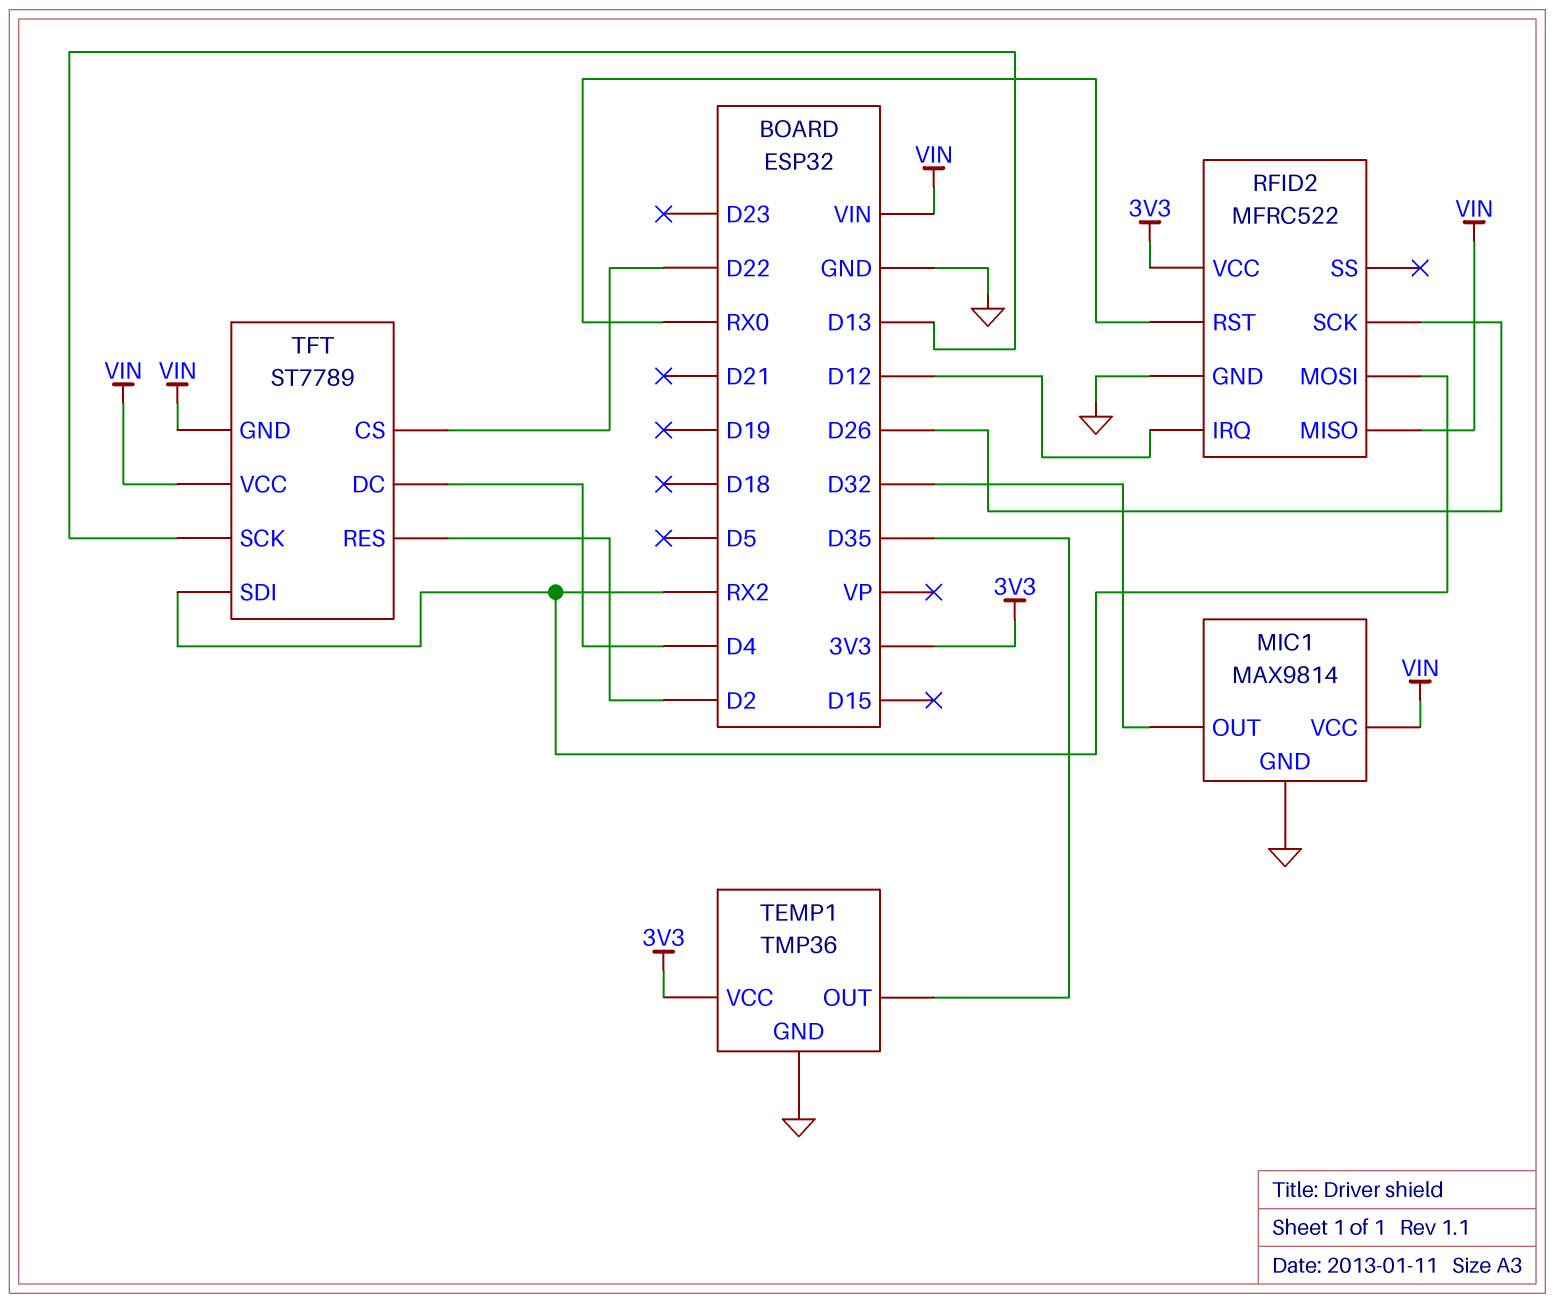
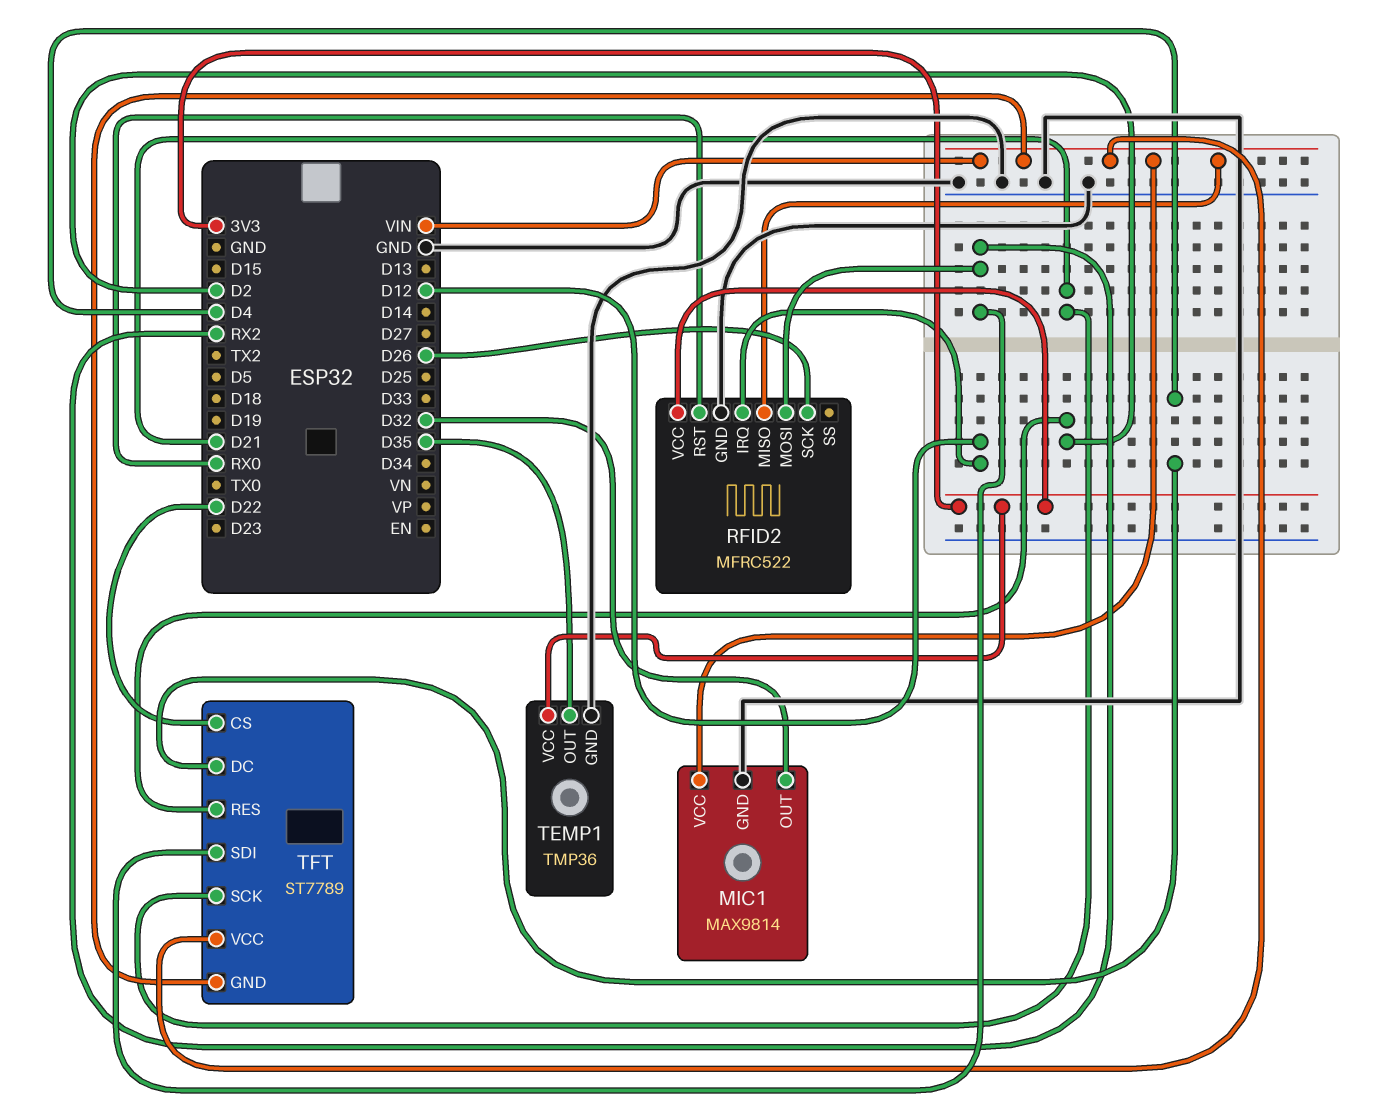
TFT pin SCK: D13 -> D21

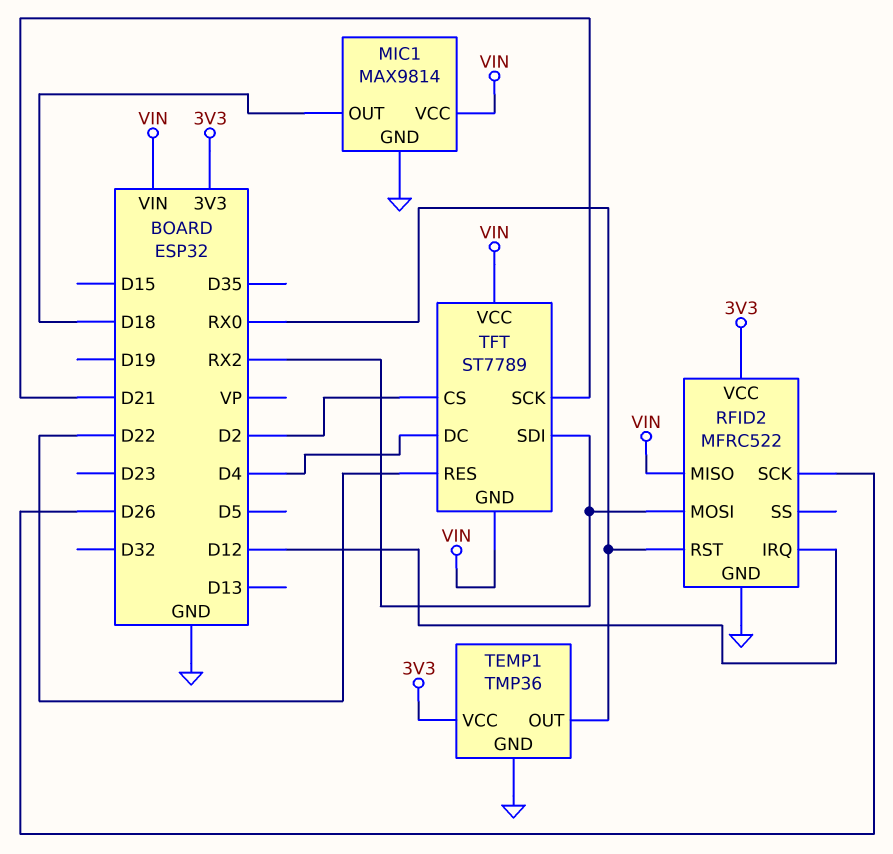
MIC1 pin OUT: D32 -> D18
TEMP1 pin OUT: D35 -> RX0
TFT pin CS: D22 -> D2
TFT pin RES: D2 -> D22

